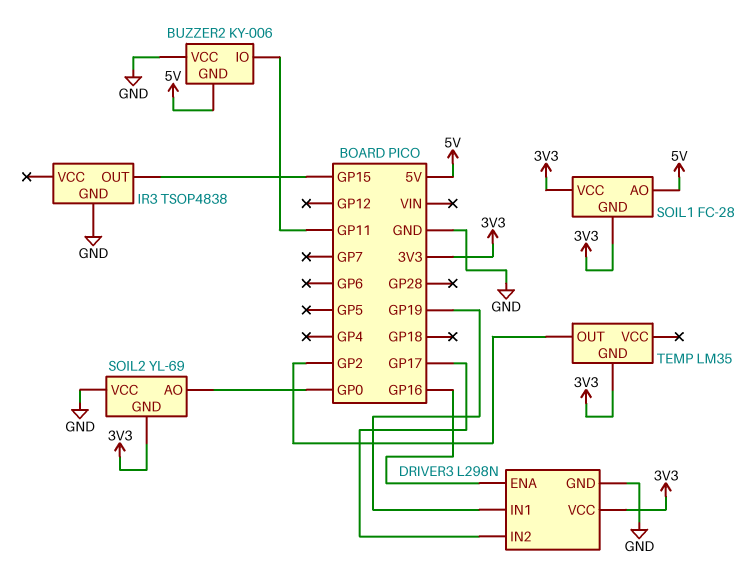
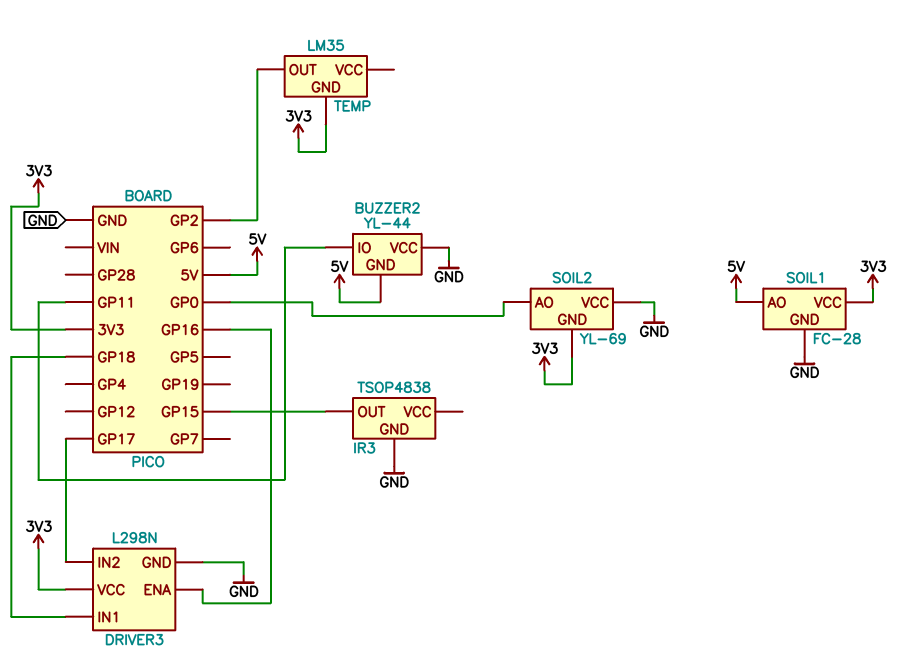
BUZZER2: KY-006 -> YL-44
DRIVER3 pin IN1: GP19 -> GP18
SOIL1 pin GND: 3V3 -> GND

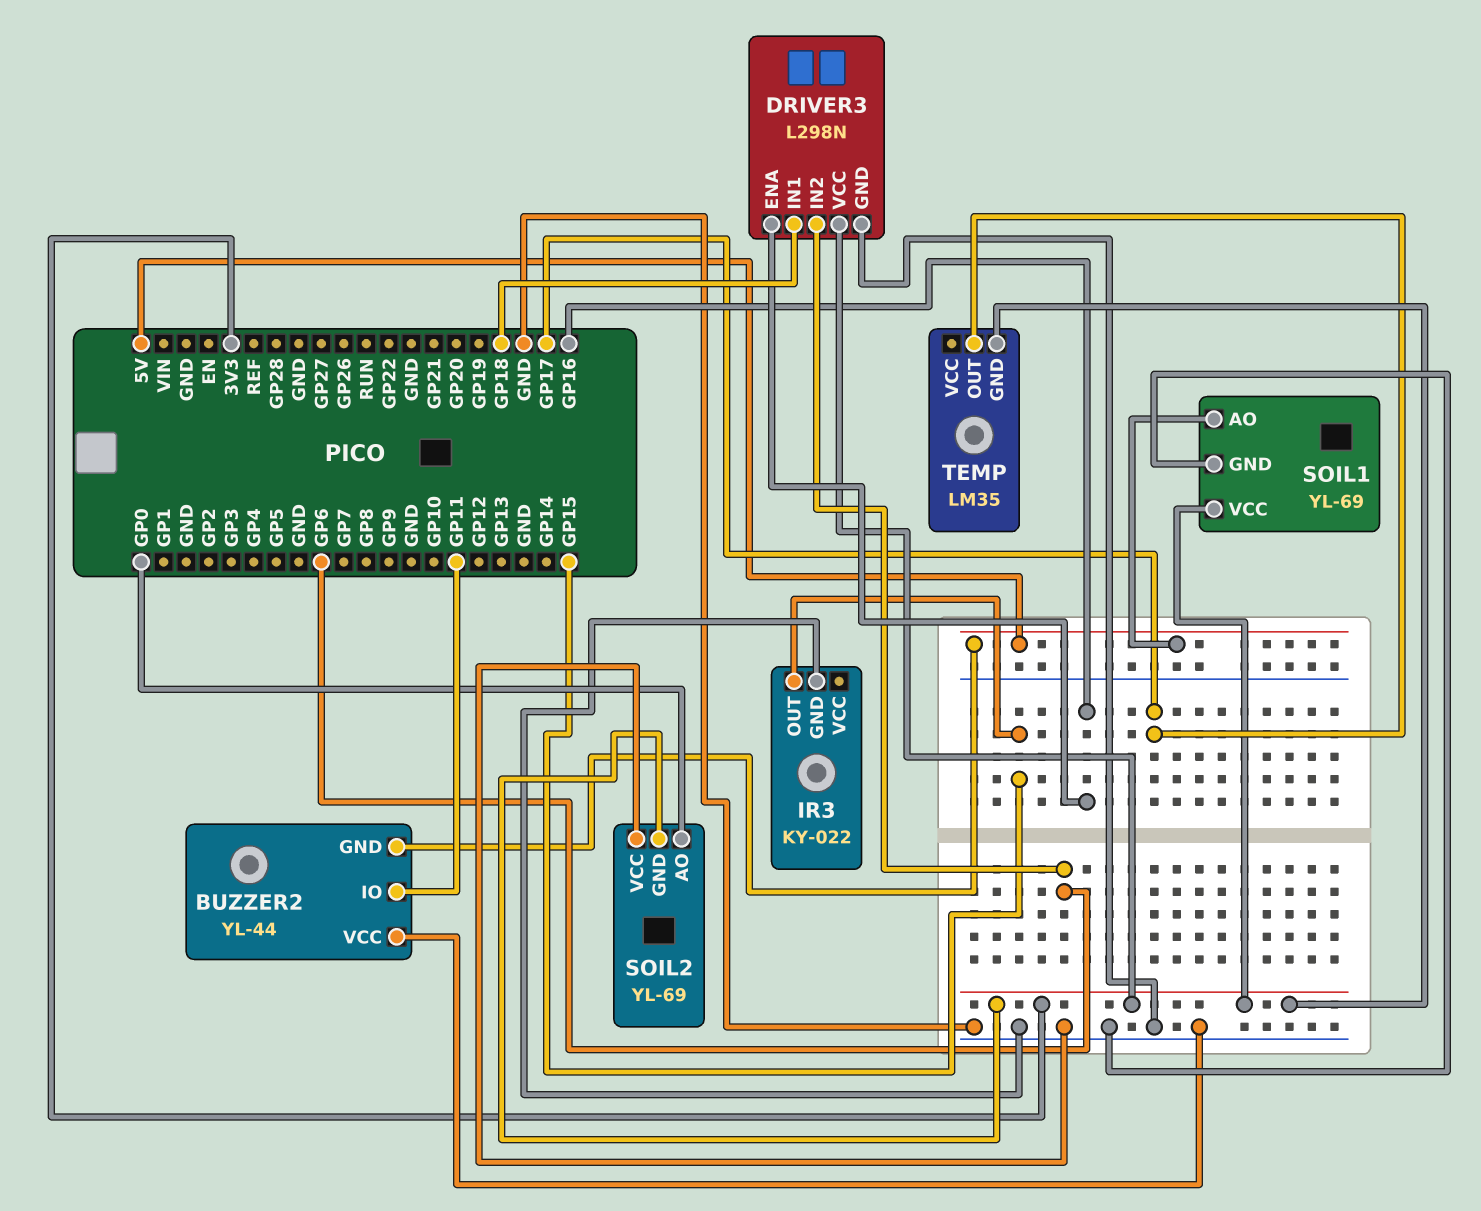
DRIVER3 pin IN2: GP17 -> GP6
IR3: TSOP4838 -> KY-022
SOIL1: FC-28 -> YL-69
TEMP pin OUT: GP2 -> GP17

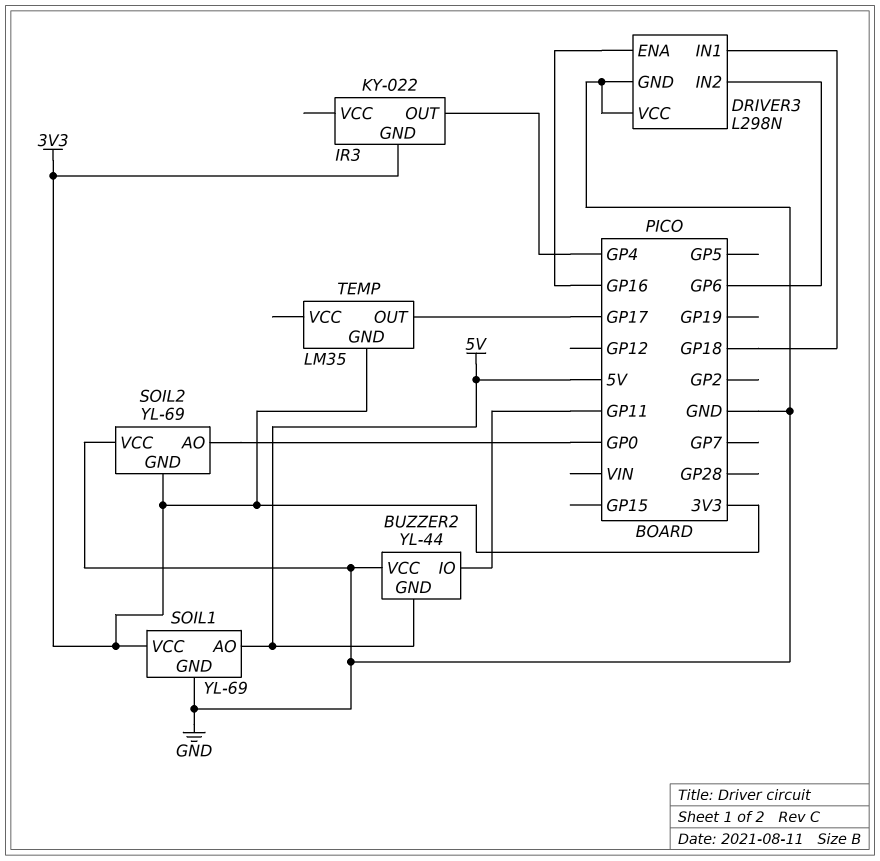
DRIVER3 pin VCC: 3V3 -> GND
IR3 pin GND: GND -> 3V3
IR3 pin OUT: GP15 -> GP4

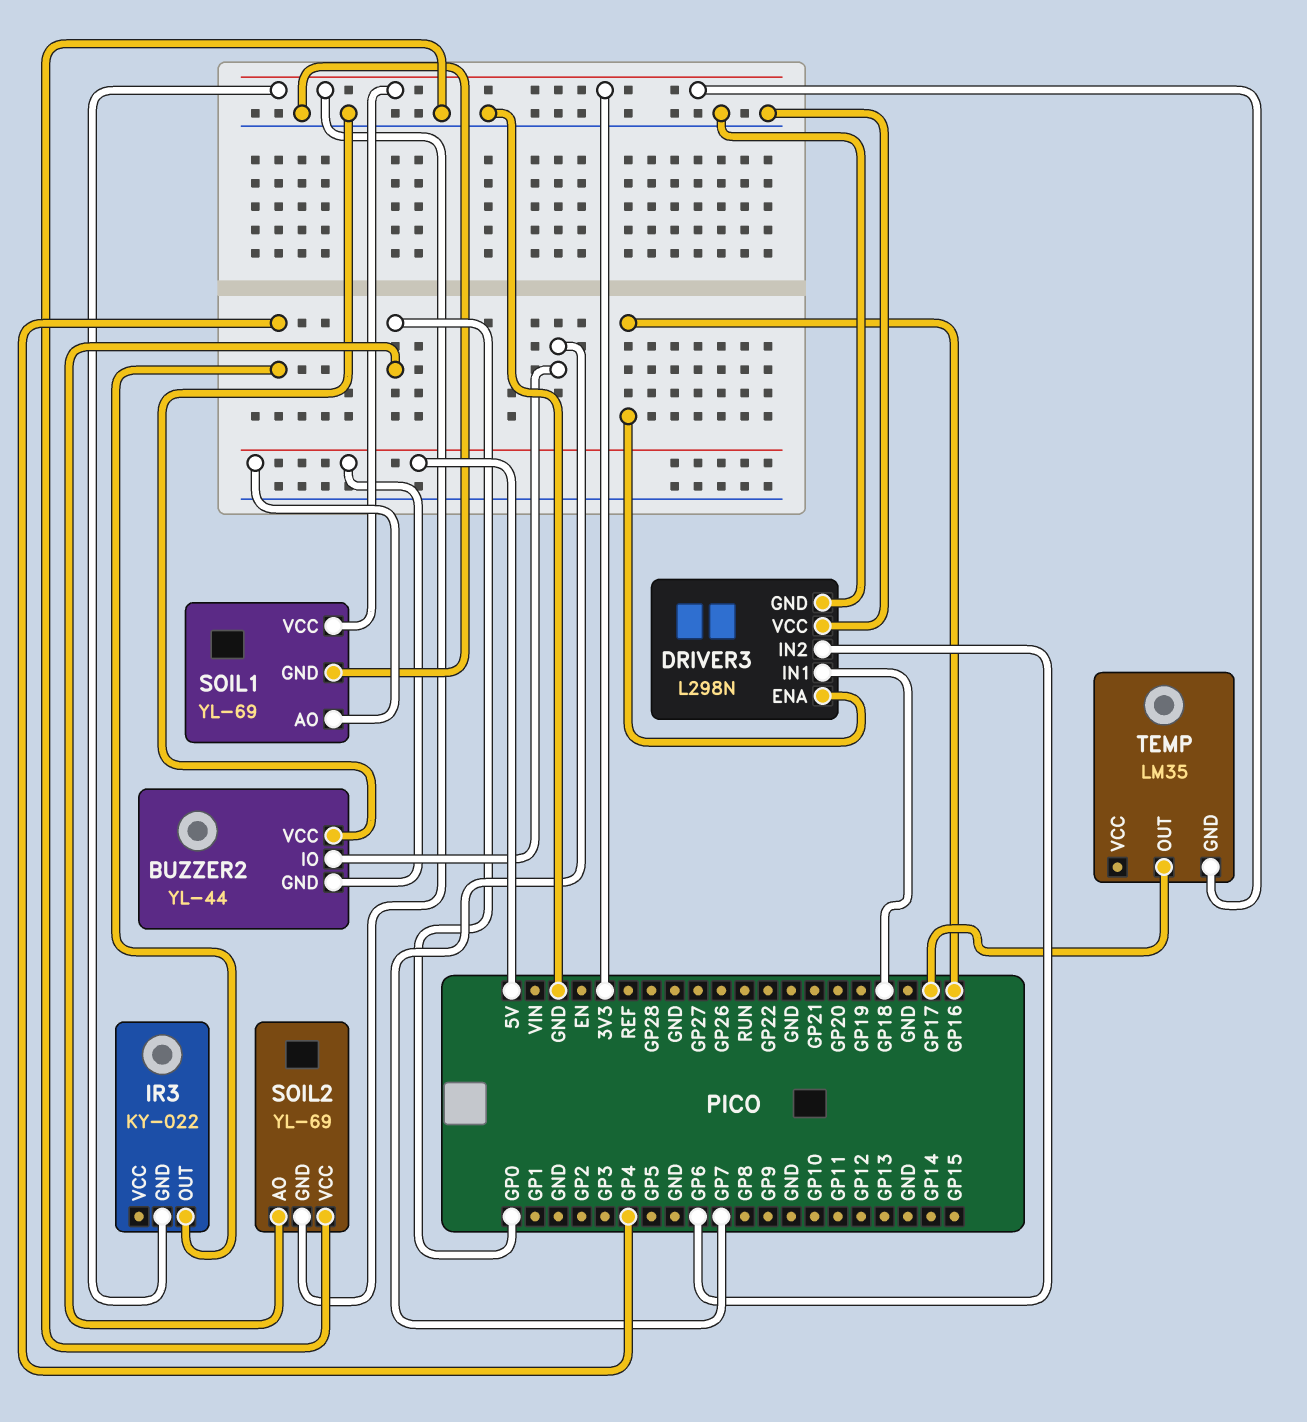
BUZZER2 pin IO: GP11 -> GP7

